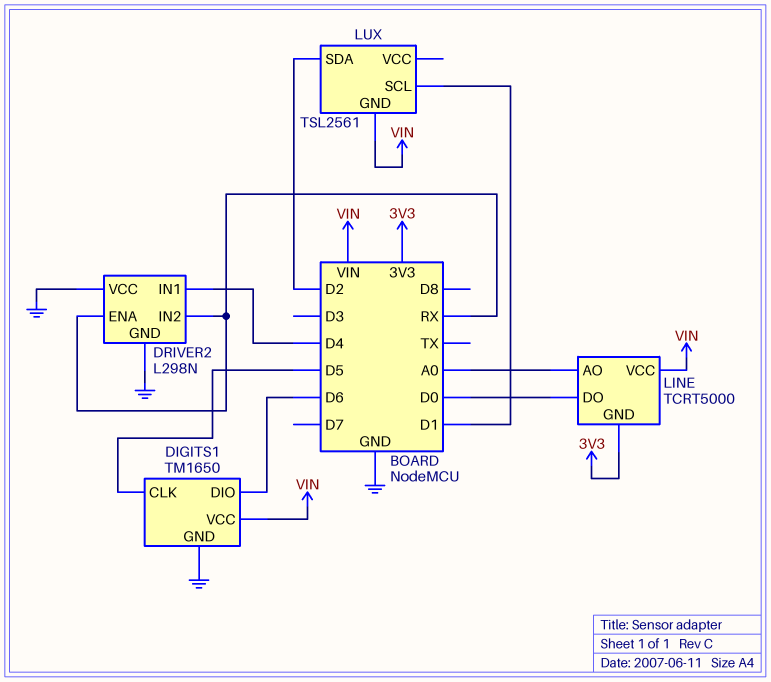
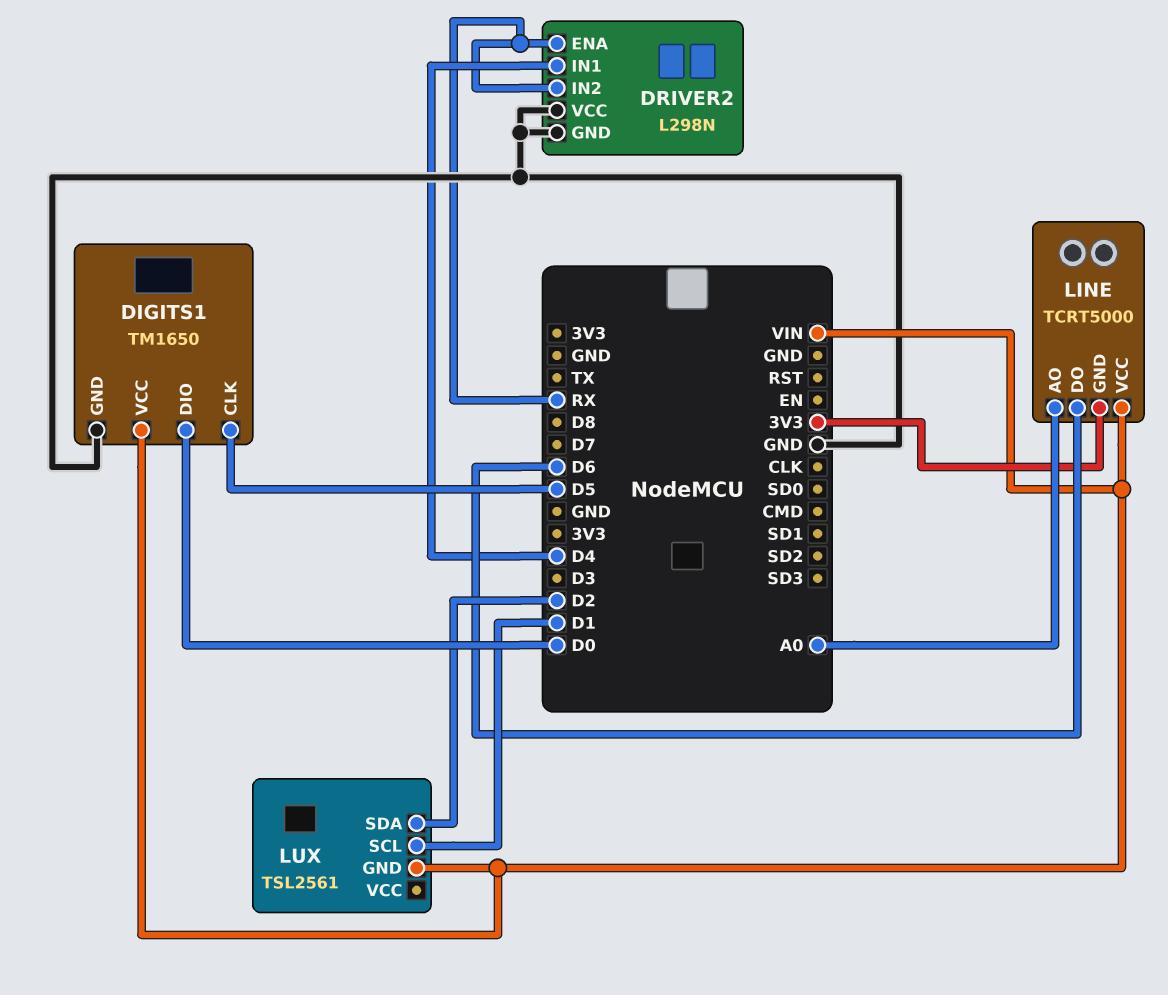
DIGITS1 pin DIO: D6 -> D0
LINE pin DO: D0 -> D6

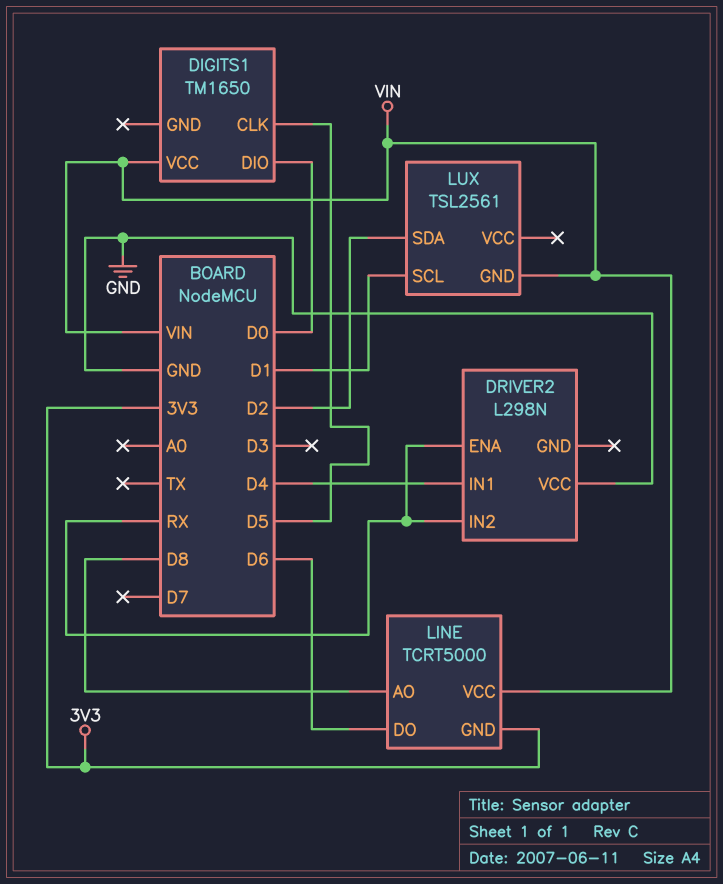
DIGITS1 pin GND: GND -> none
DRIVER2 pin GND: GND -> none
LINE pin AO: A0 -> D8

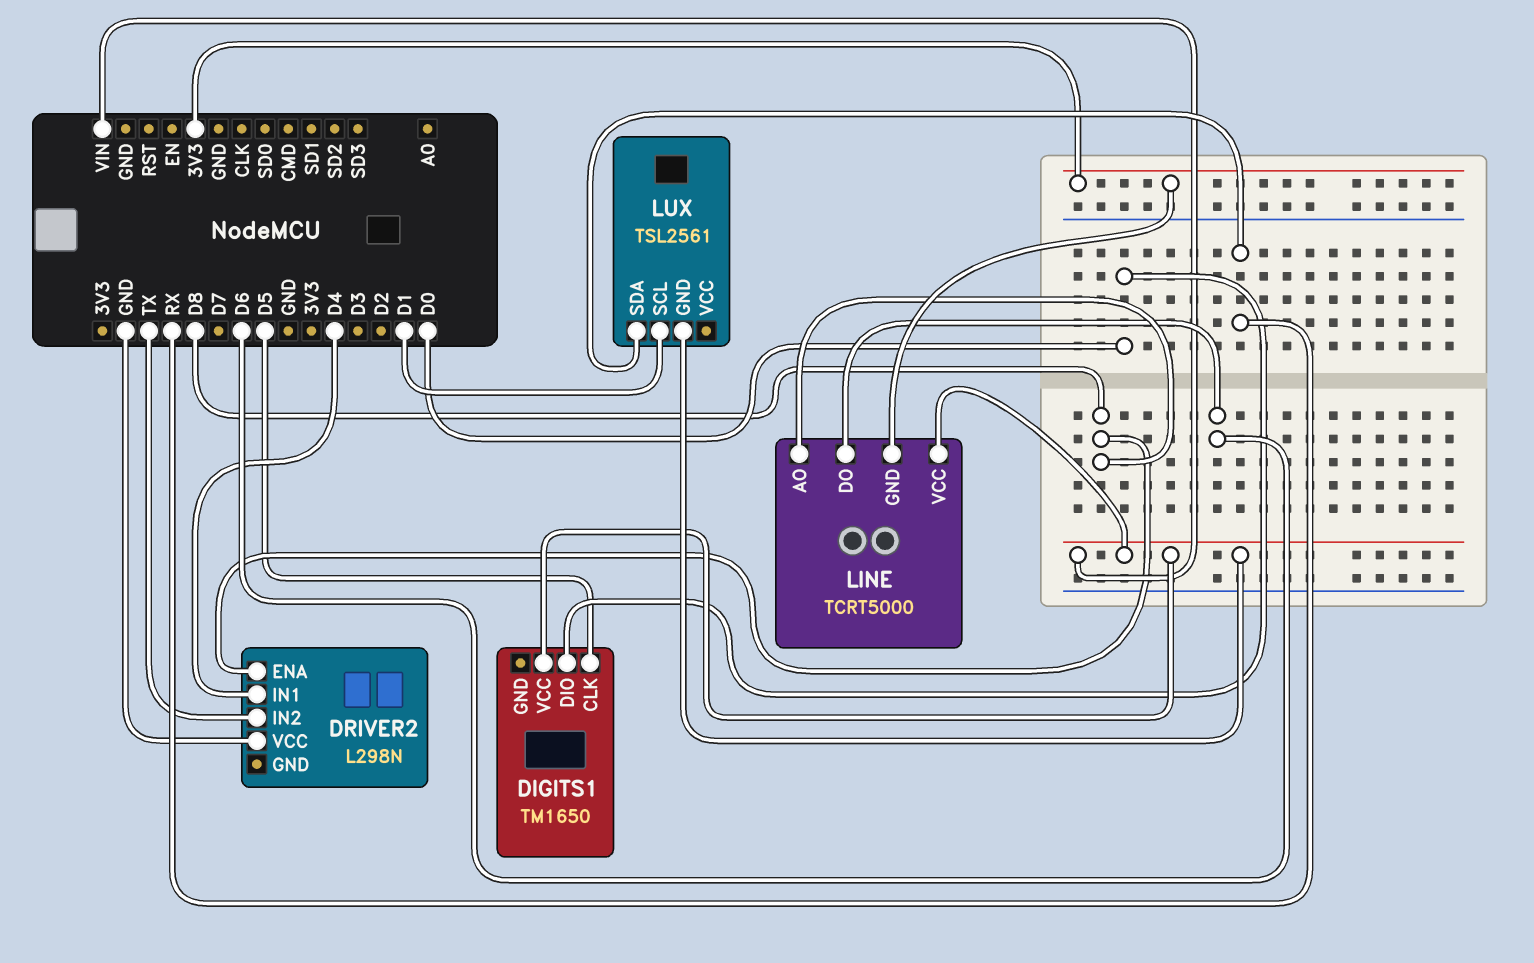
DRIVER2 pin ENA: RX -> D8
DRIVER2 pin IN2: RX -> TX
LUX pin SDA: D2 -> RX

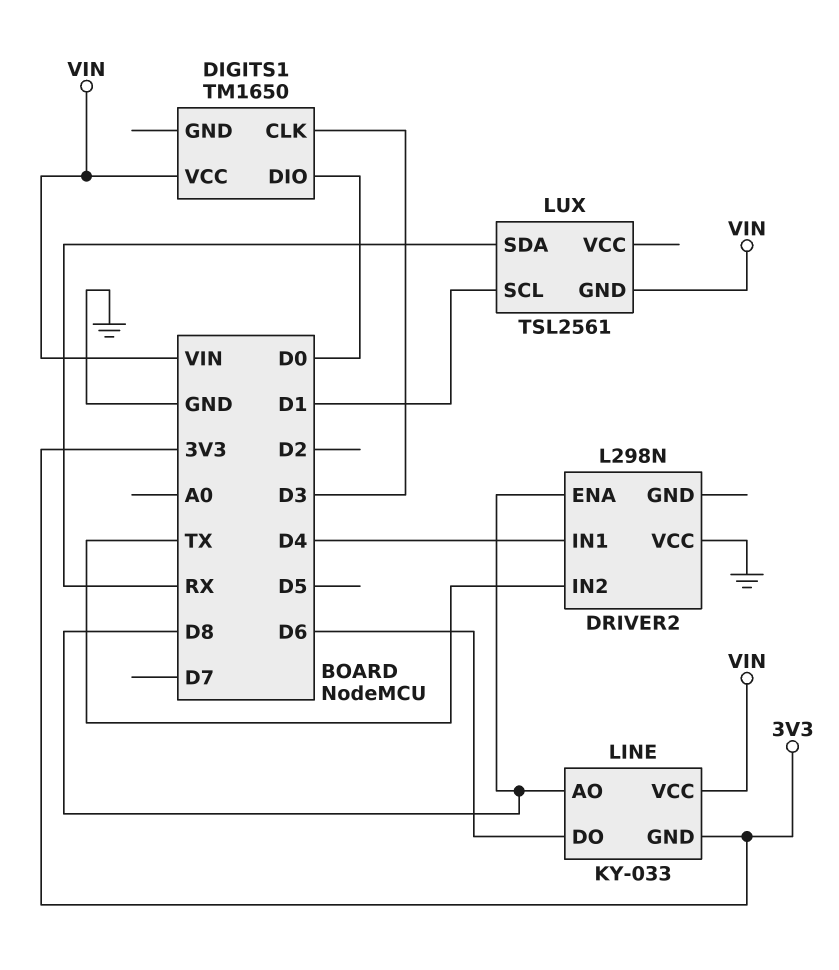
DIGITS1 pin CLK: D5 -> D3
LINE: TCRT5000 -> KY-033

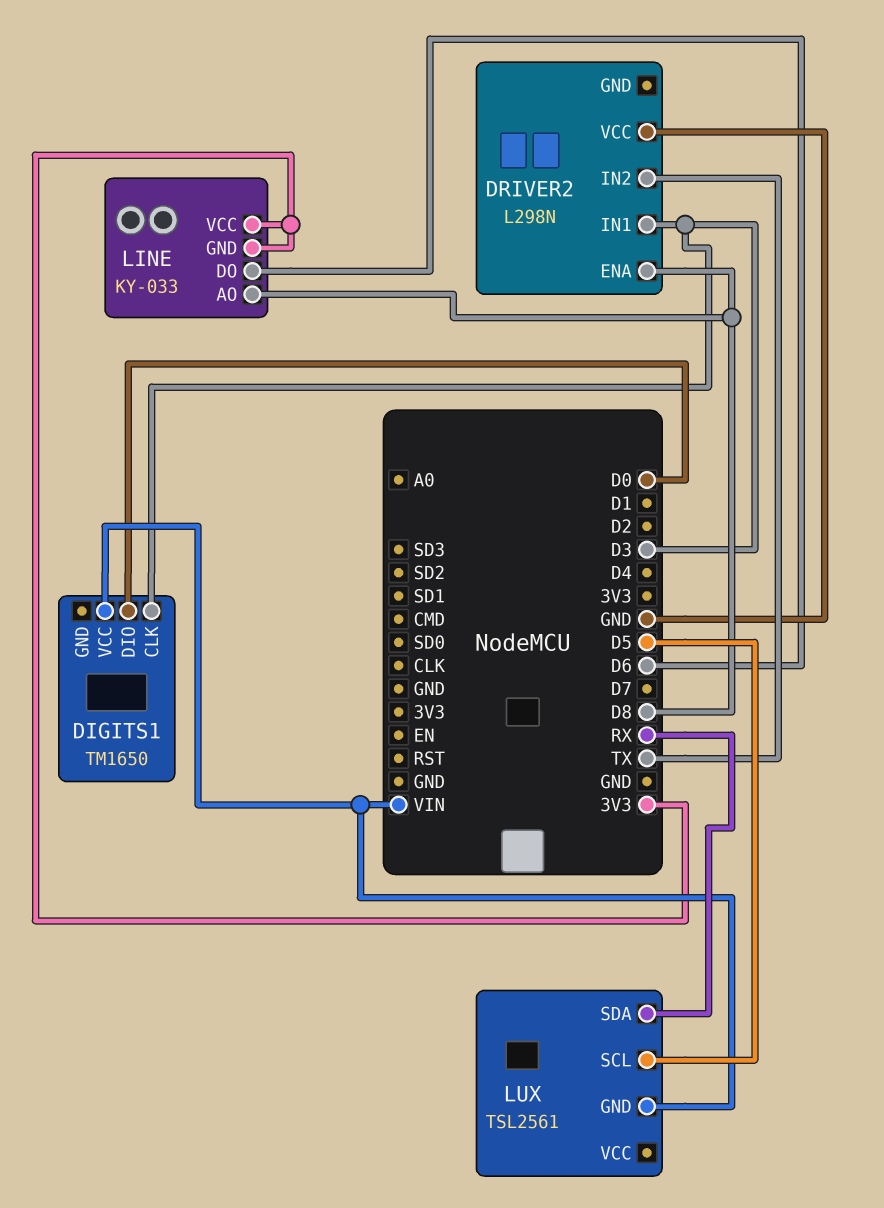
DRIVER2 pin IN1: D4 -> D3
LINE pin VCC: VIN -> 3V3
LUX pin SCL: D1 -> D5

